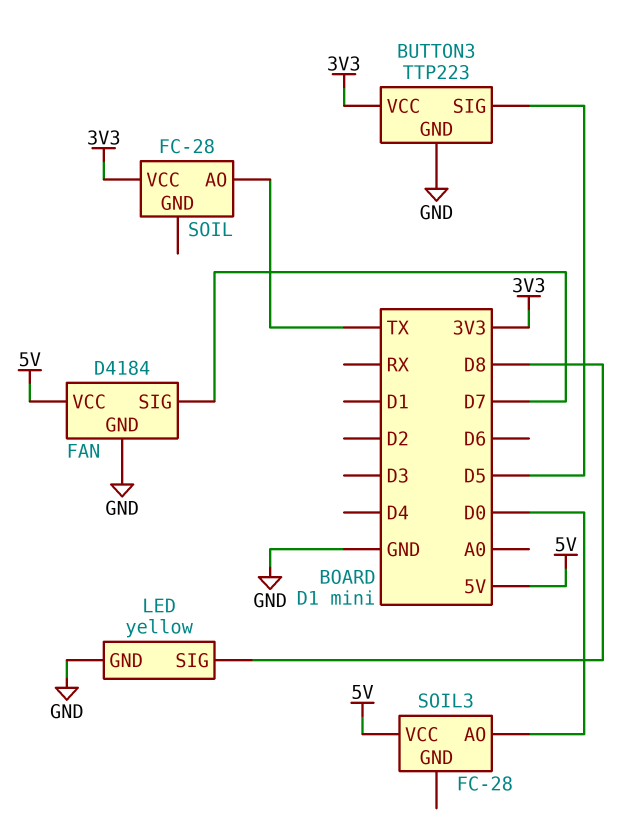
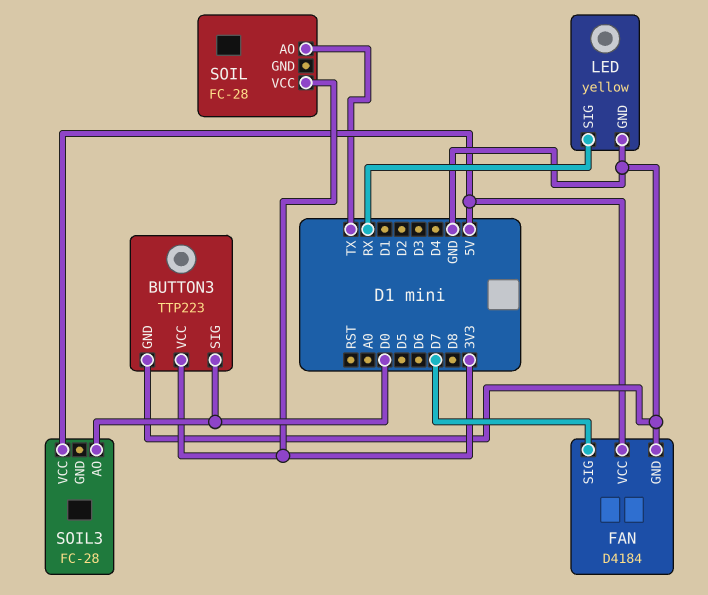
BUTTON3 pin SIG: D5 -> D0
LED pin SIG: D8 -> RX

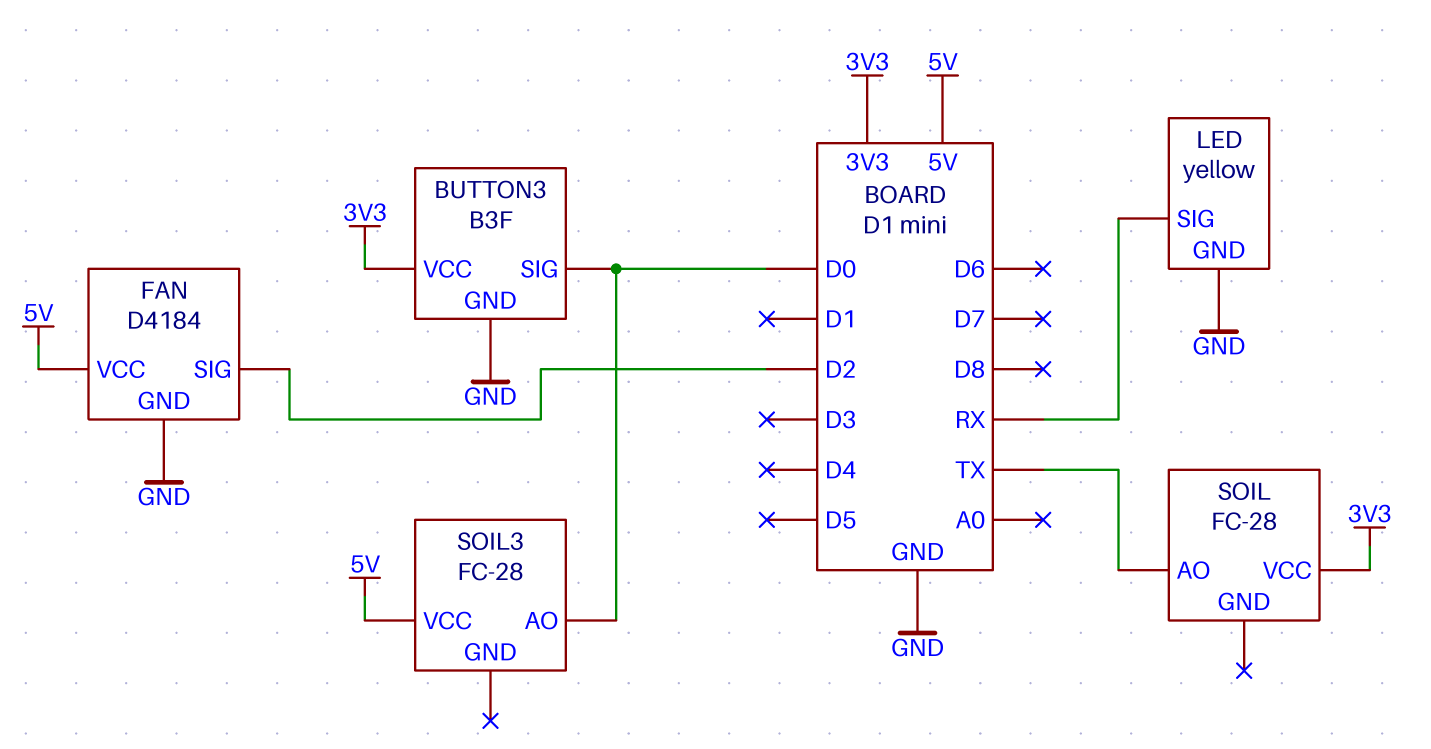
BUTTON3: TTP223 -> B3F
FAN pin SIG: D7 -> D2

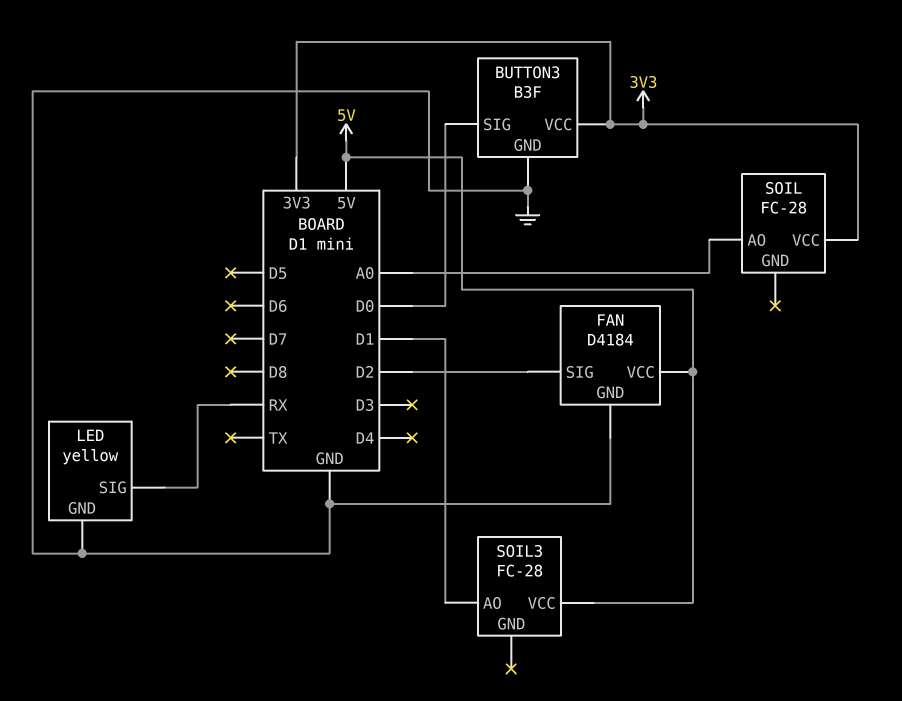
SOIL pin AO: TX -> A0
SOIL3 pin AO: D0 -> D1

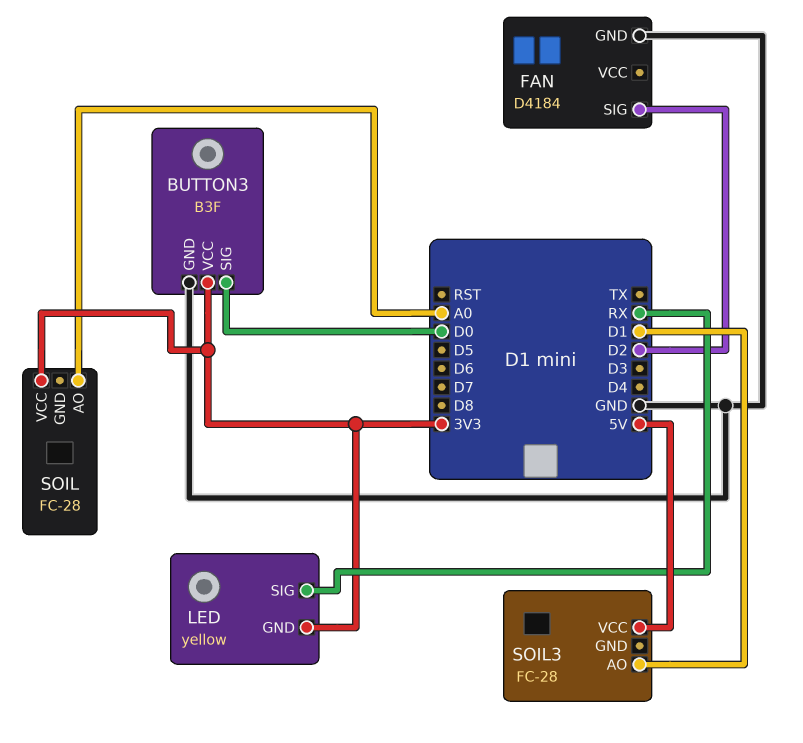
FAN pin VCC: 5V -> none
LED pin GND: GND -> 3V3

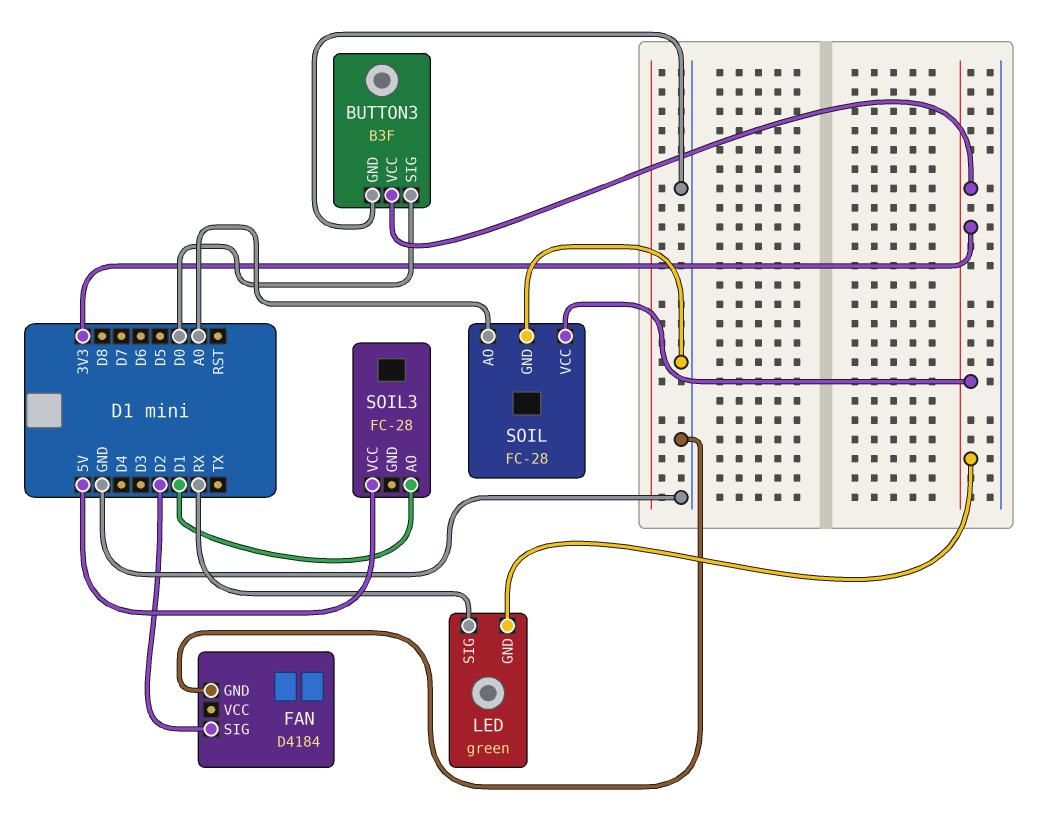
LED: yellow -> green
SOIL pin GND: none -> GND

